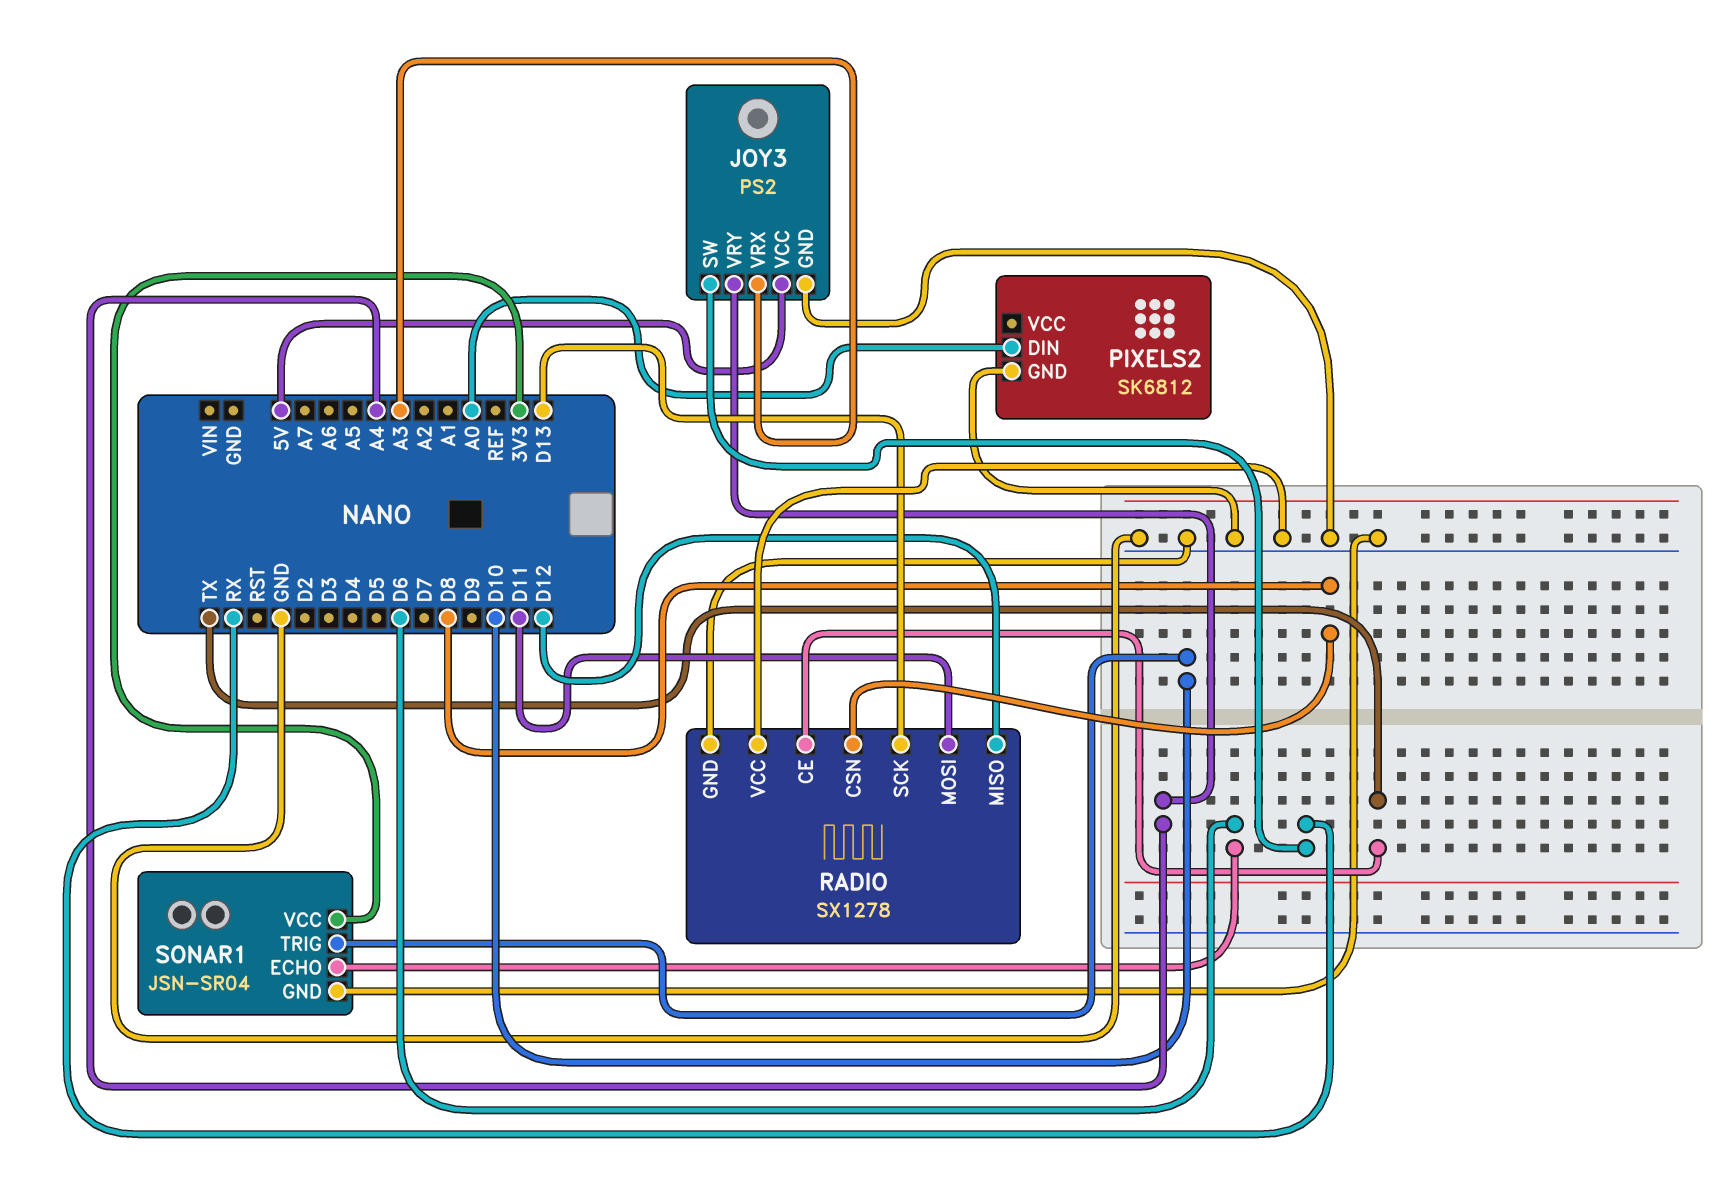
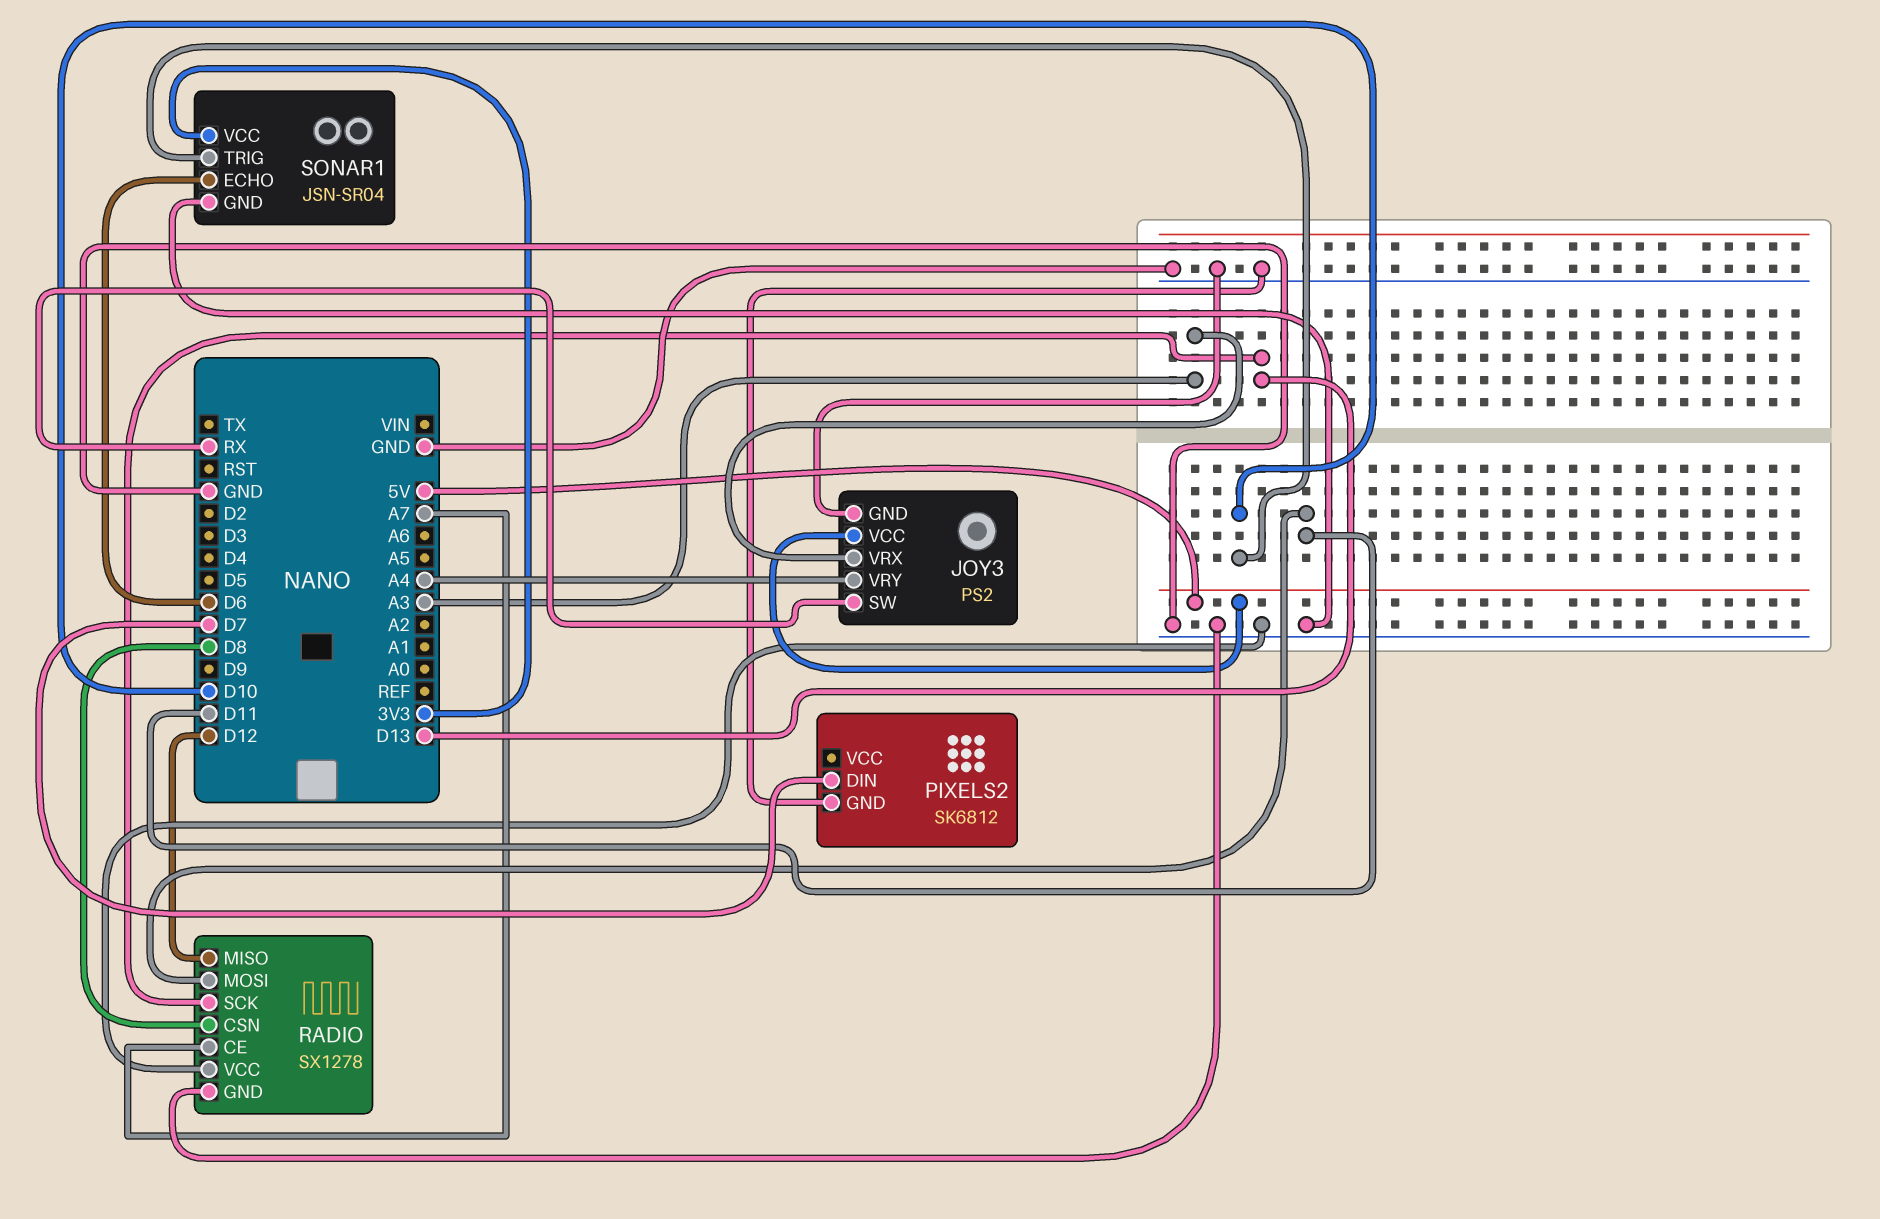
PIXELS2 pin DIN: A0 -> D7
RADIO pin CE: TX -> A7

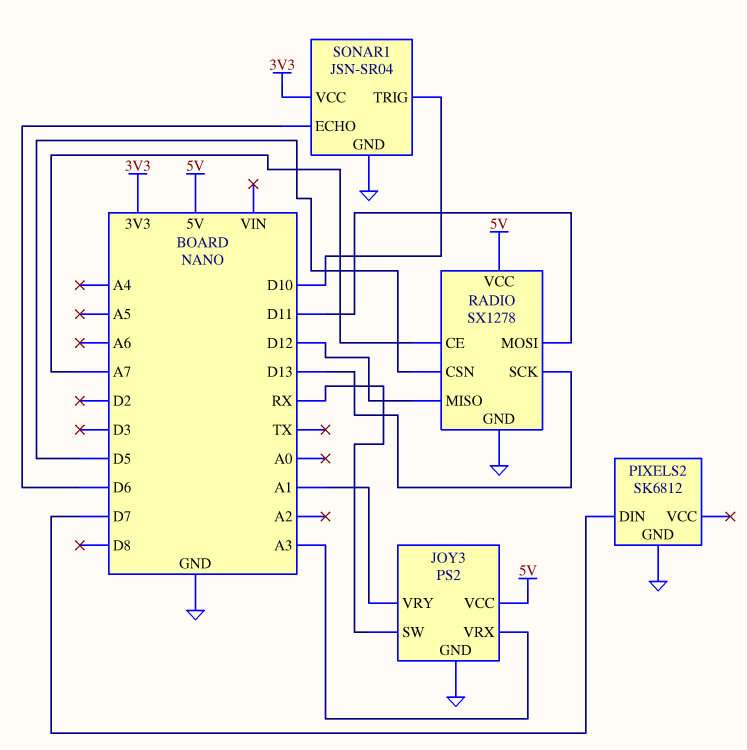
JOY3 pin VRY: A4 -> A1
RADIO pin CSN: D8 -> D5
RADIO pin VCC: GND -> 5V

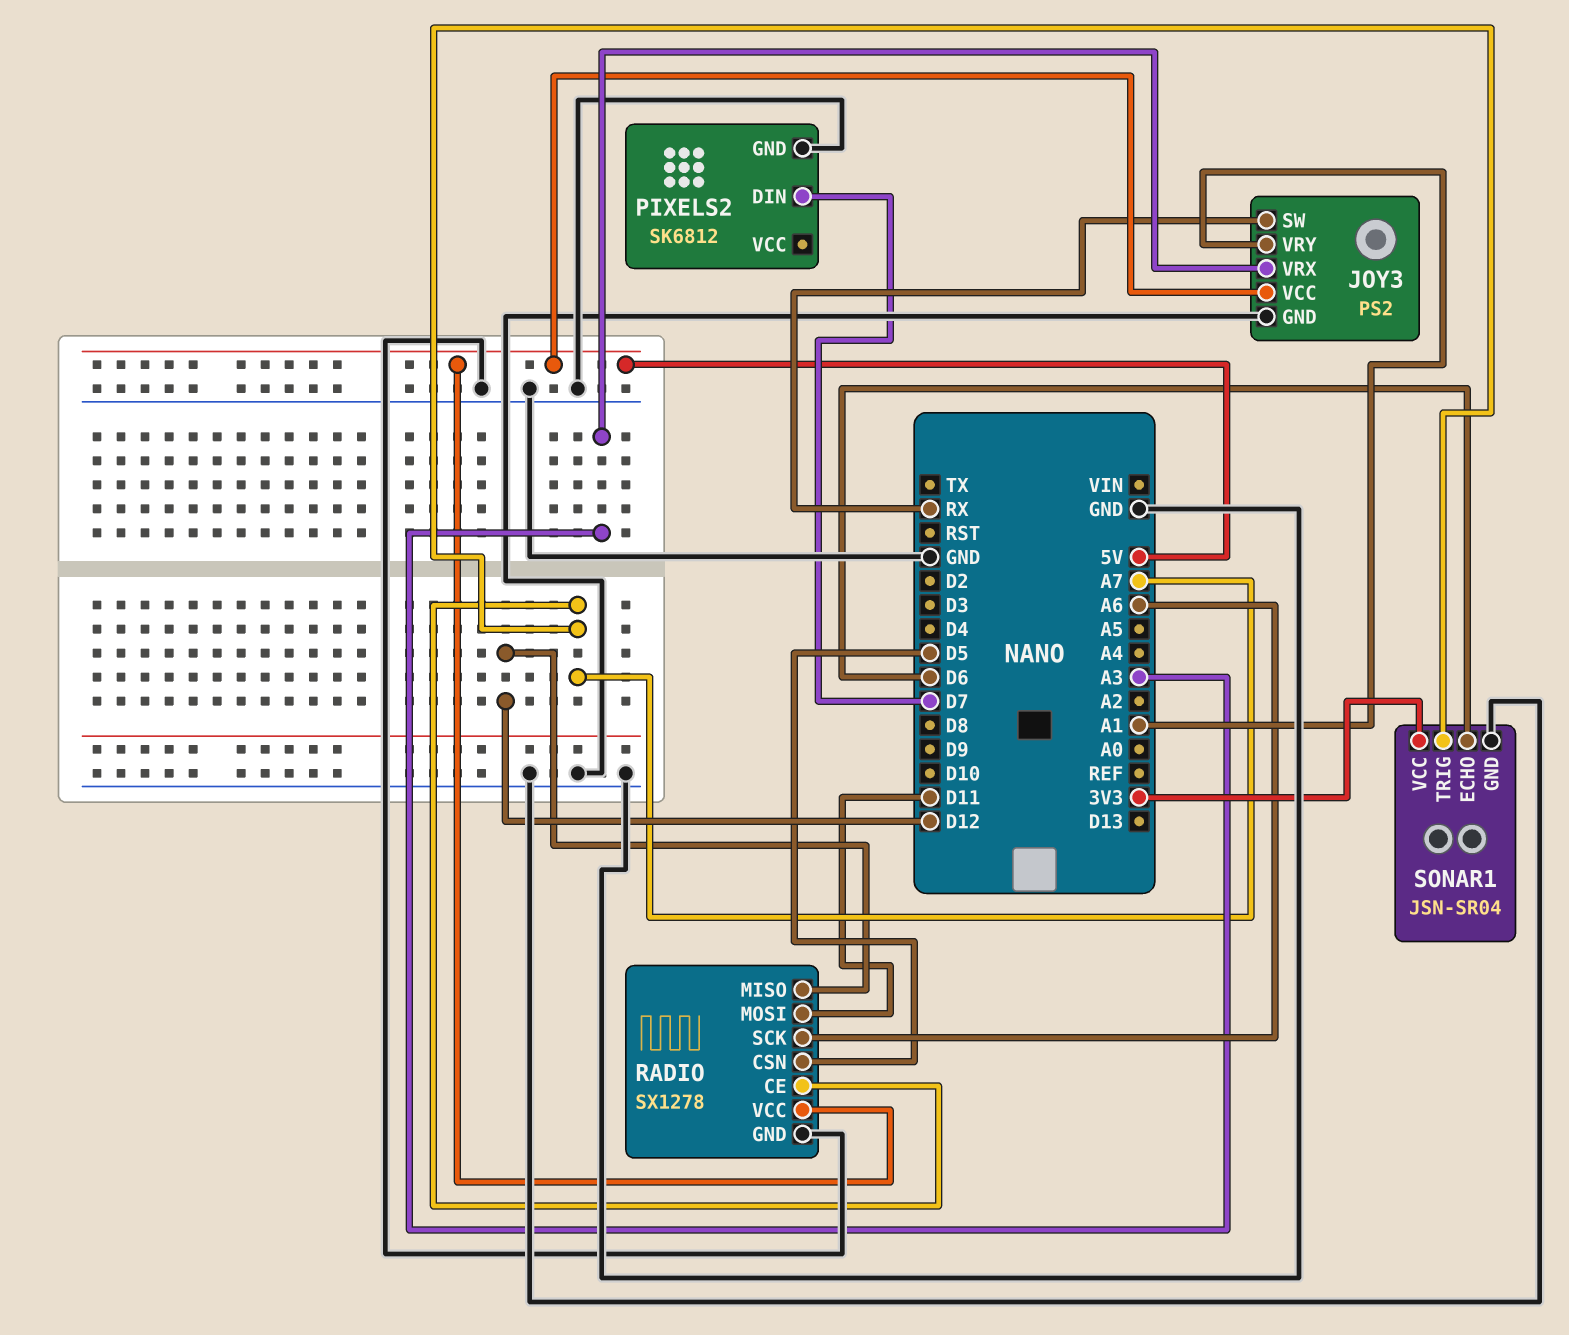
RADIO pin SCK: D13 -> A6
SONAR1 pin TRIG: D10 -> A7

